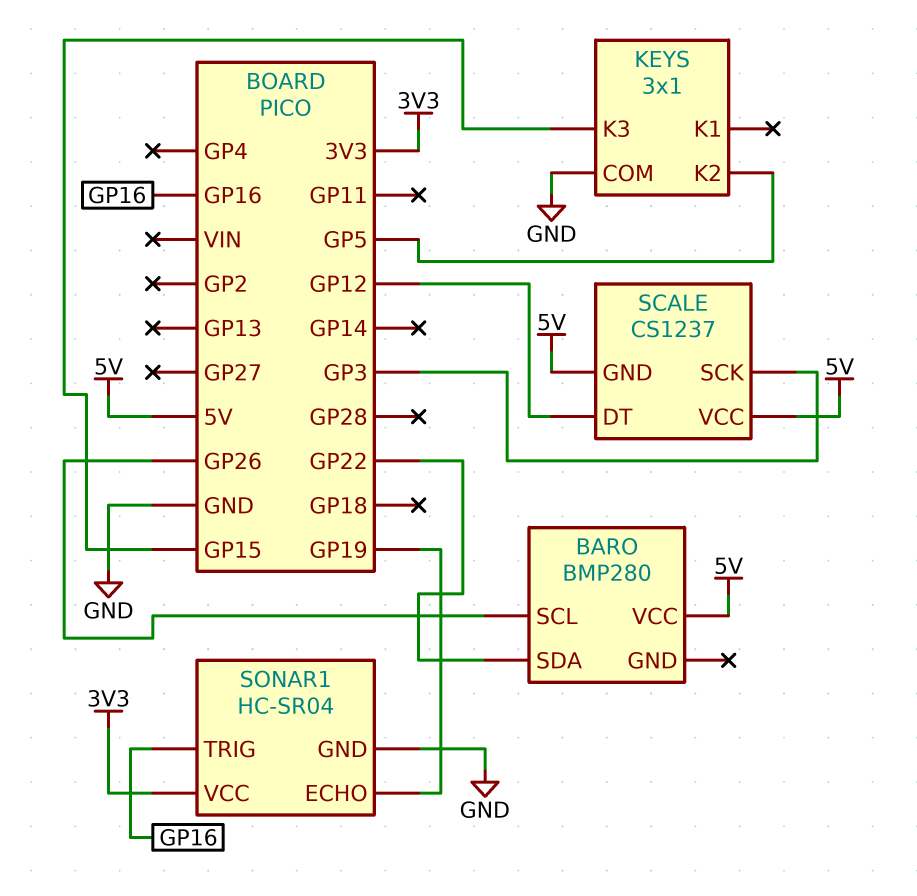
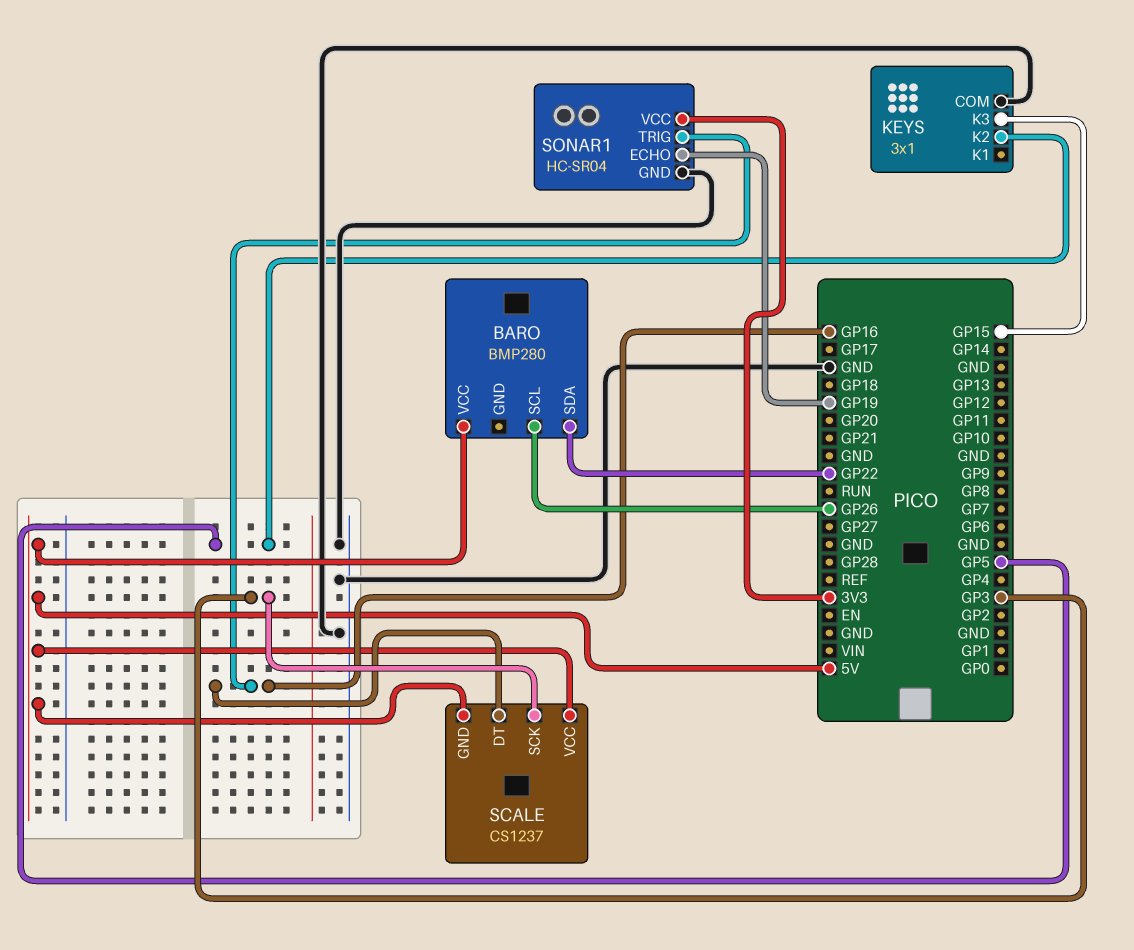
SCALE pin DT: GP12 -> GP16

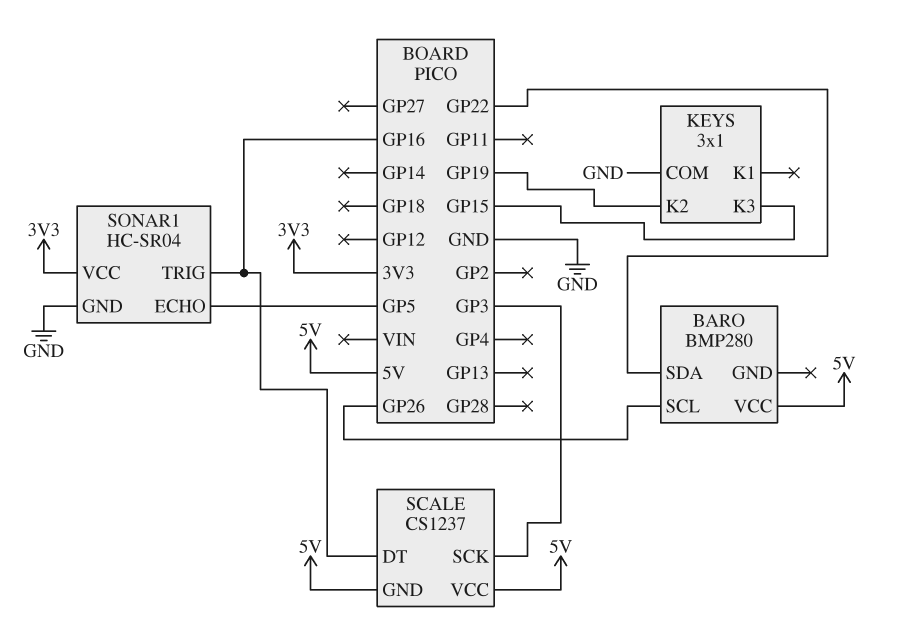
KEYS pin K2: GP5 -> GP19
SONAR1 pin ECHO: GP19 -> GP5

